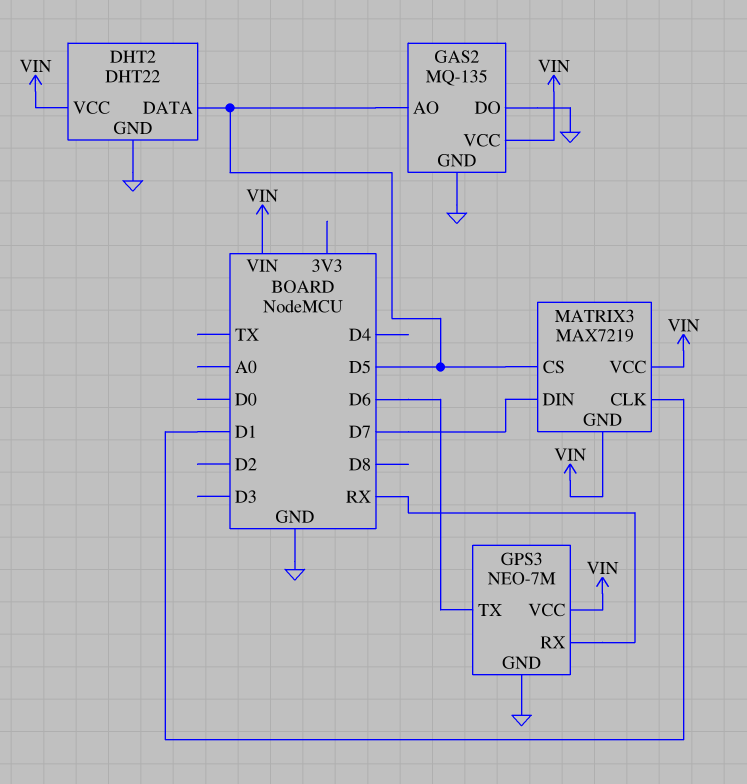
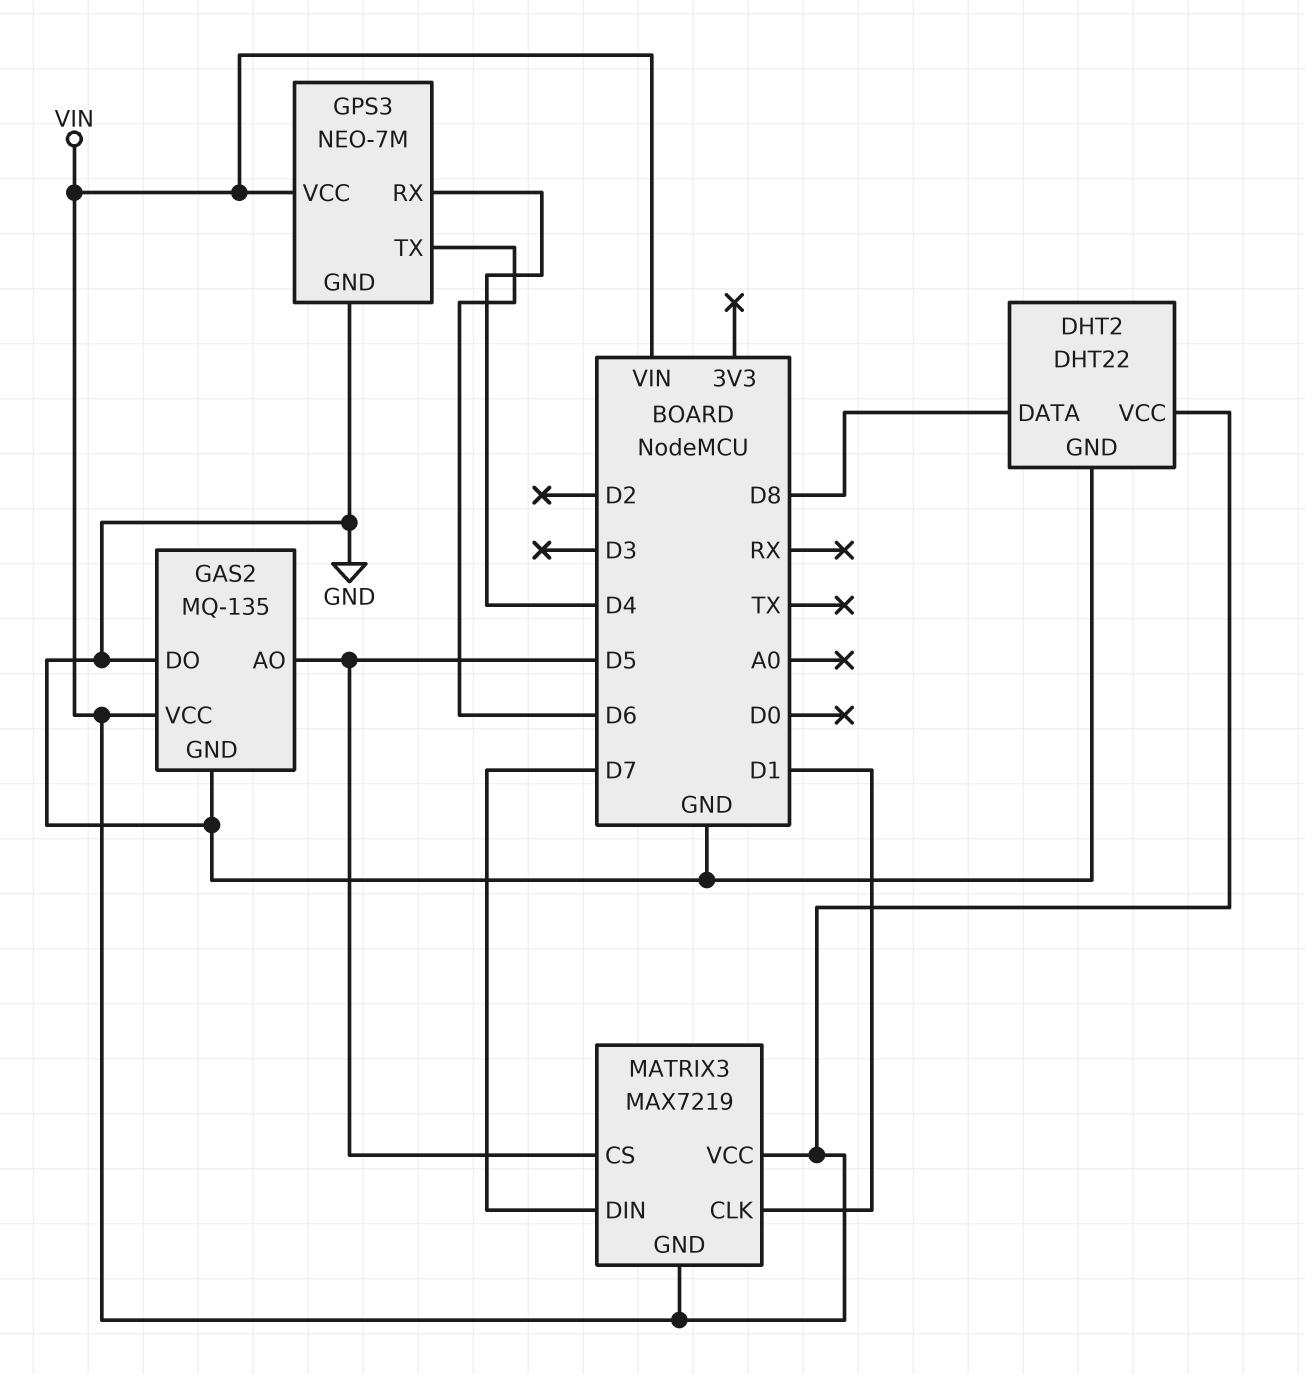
DHT2 pin DATA: D5 -> D8
GPS3 pin RX: RX -> D4

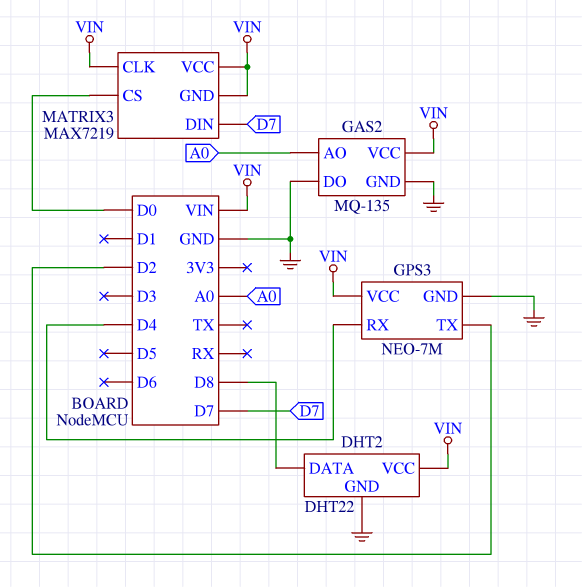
GAS2 pin AO: D5 -> A0
GPS3 pin TX: D6 -> D2
MATRIX3 pin CLK: D1 -> VIN
MATRIX3 pin CS: D5 -> D0

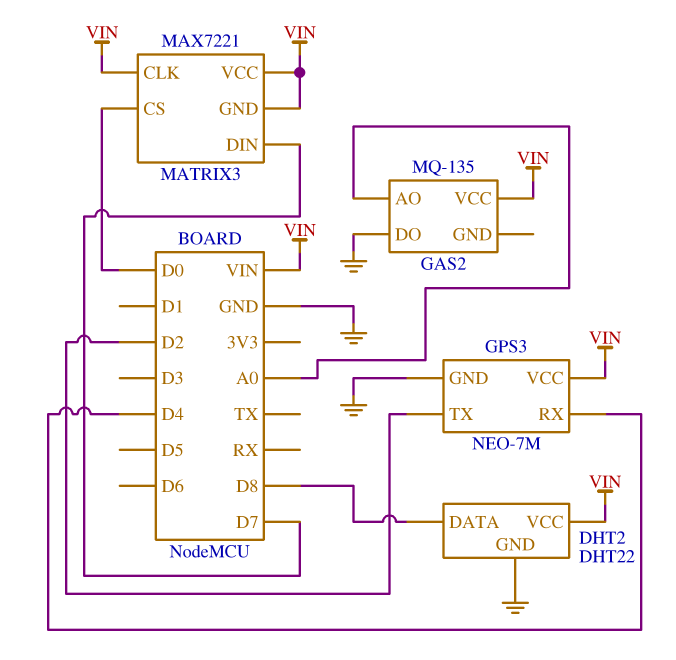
GAS2 pin GND: GND -> none
MATRIX3: MAX7219 -> MAX7221

